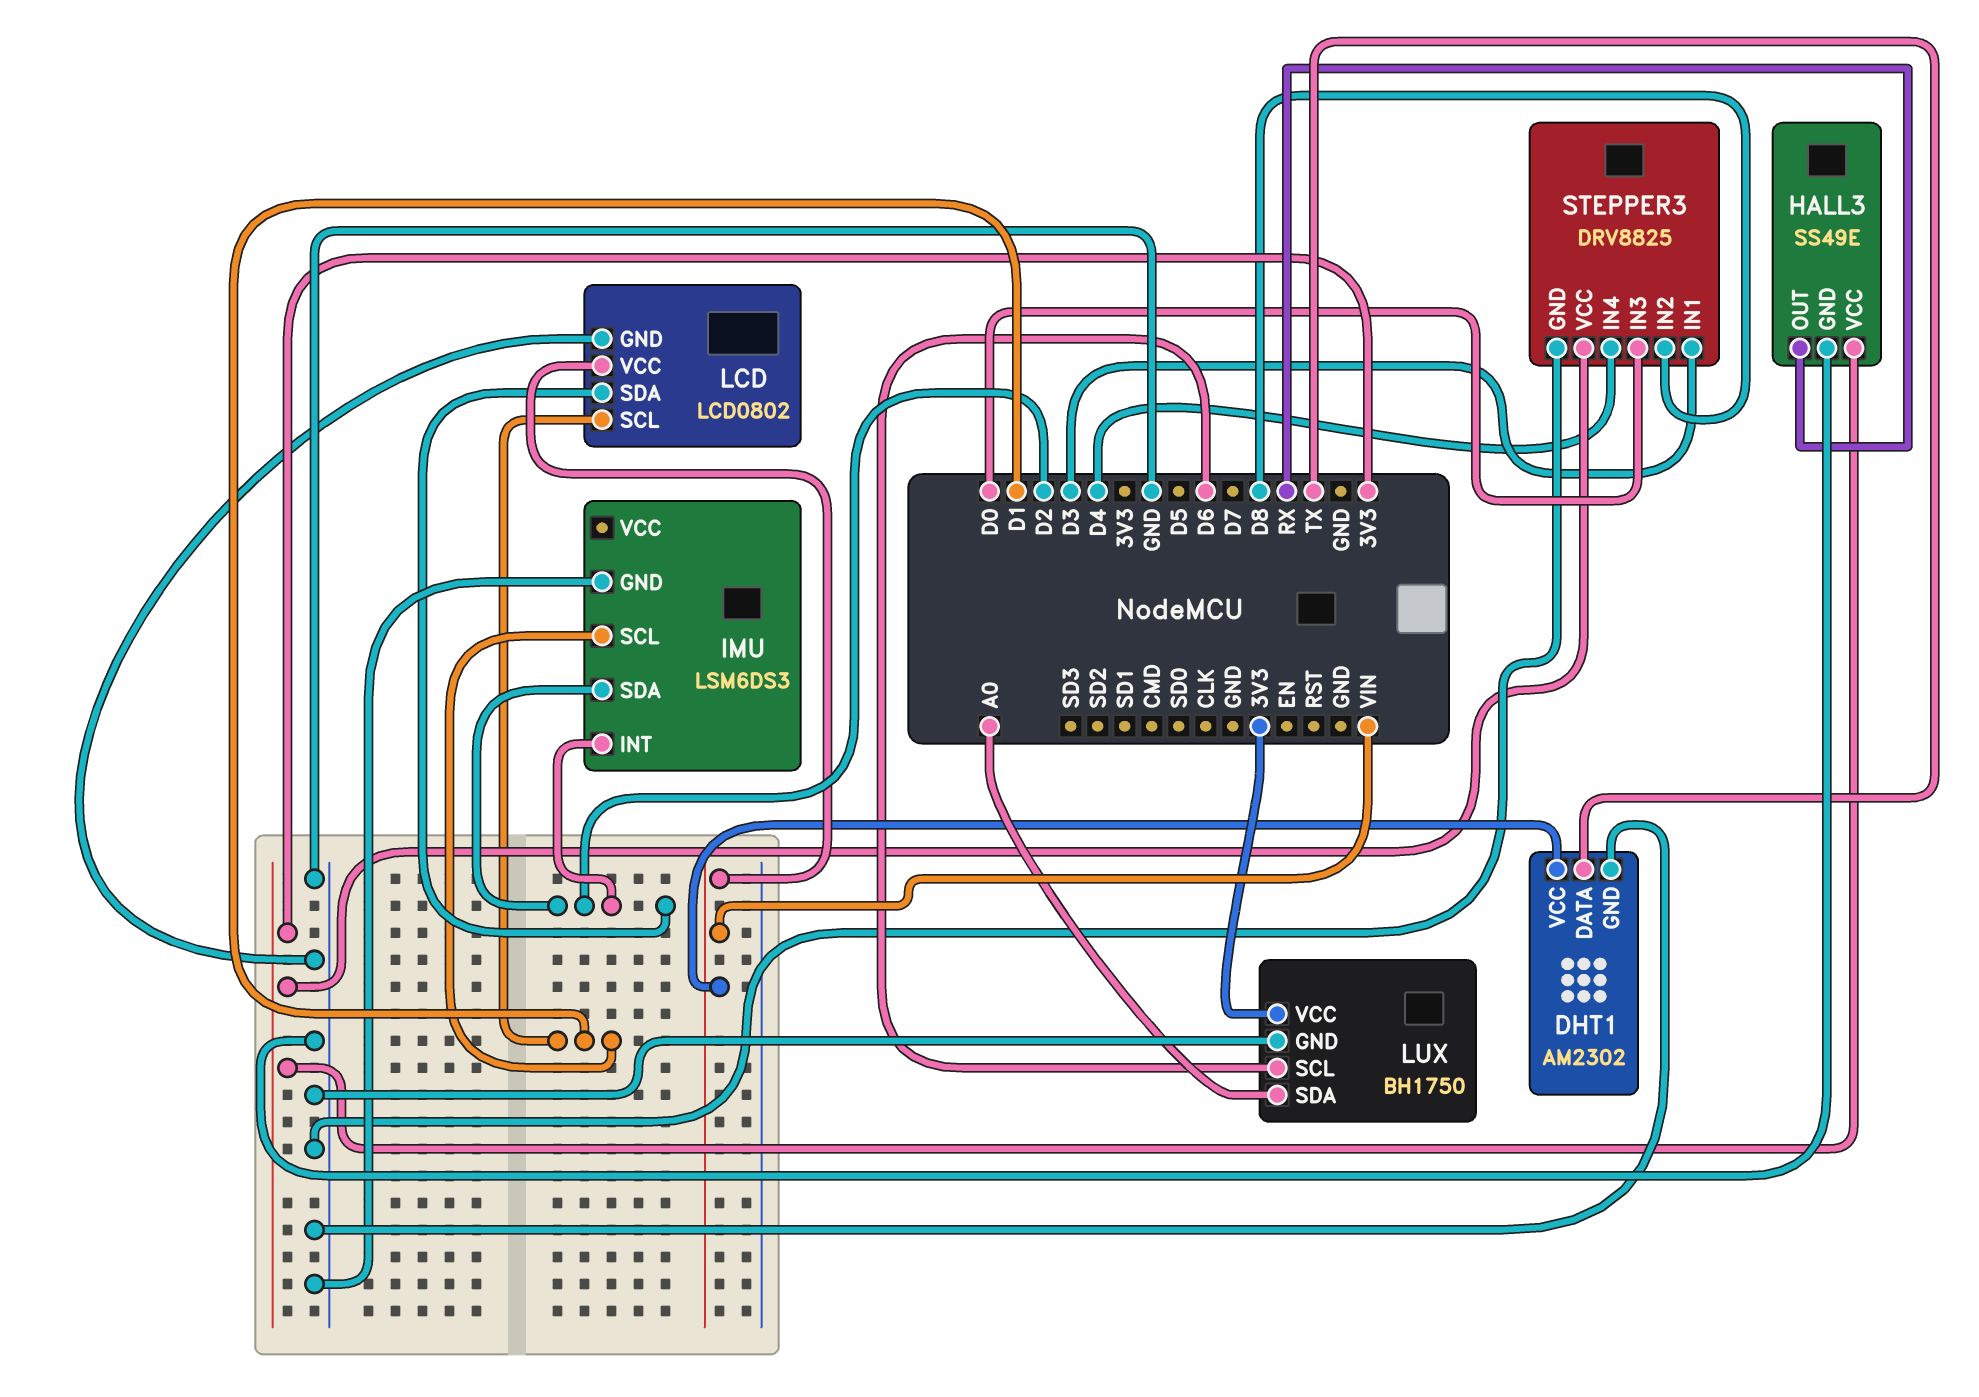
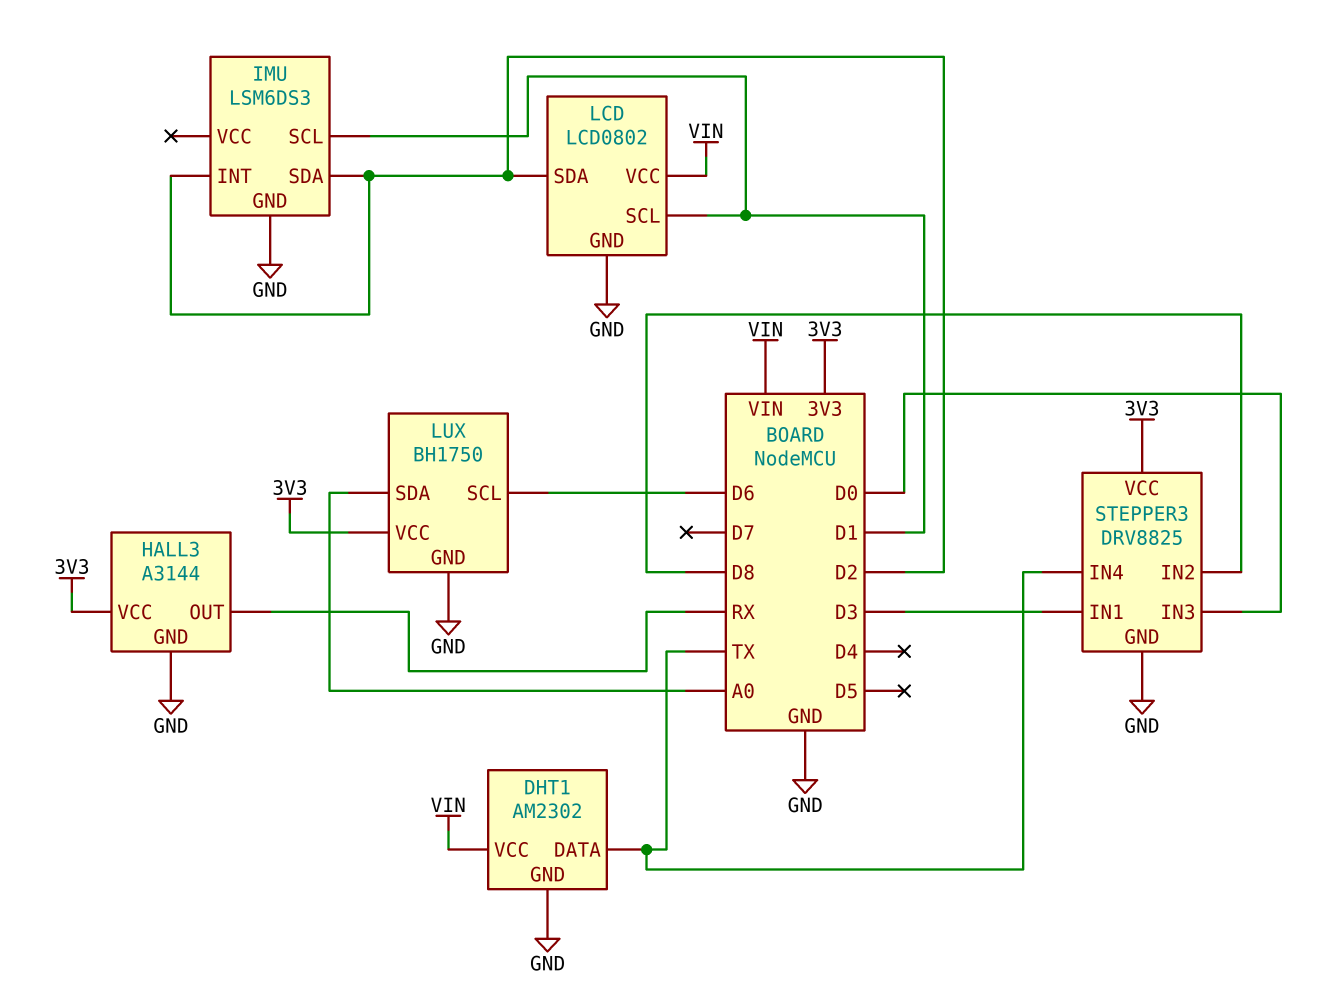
HALL3: SS49E -> A3144
STEPPER3 pin IN4: D4 -> TX

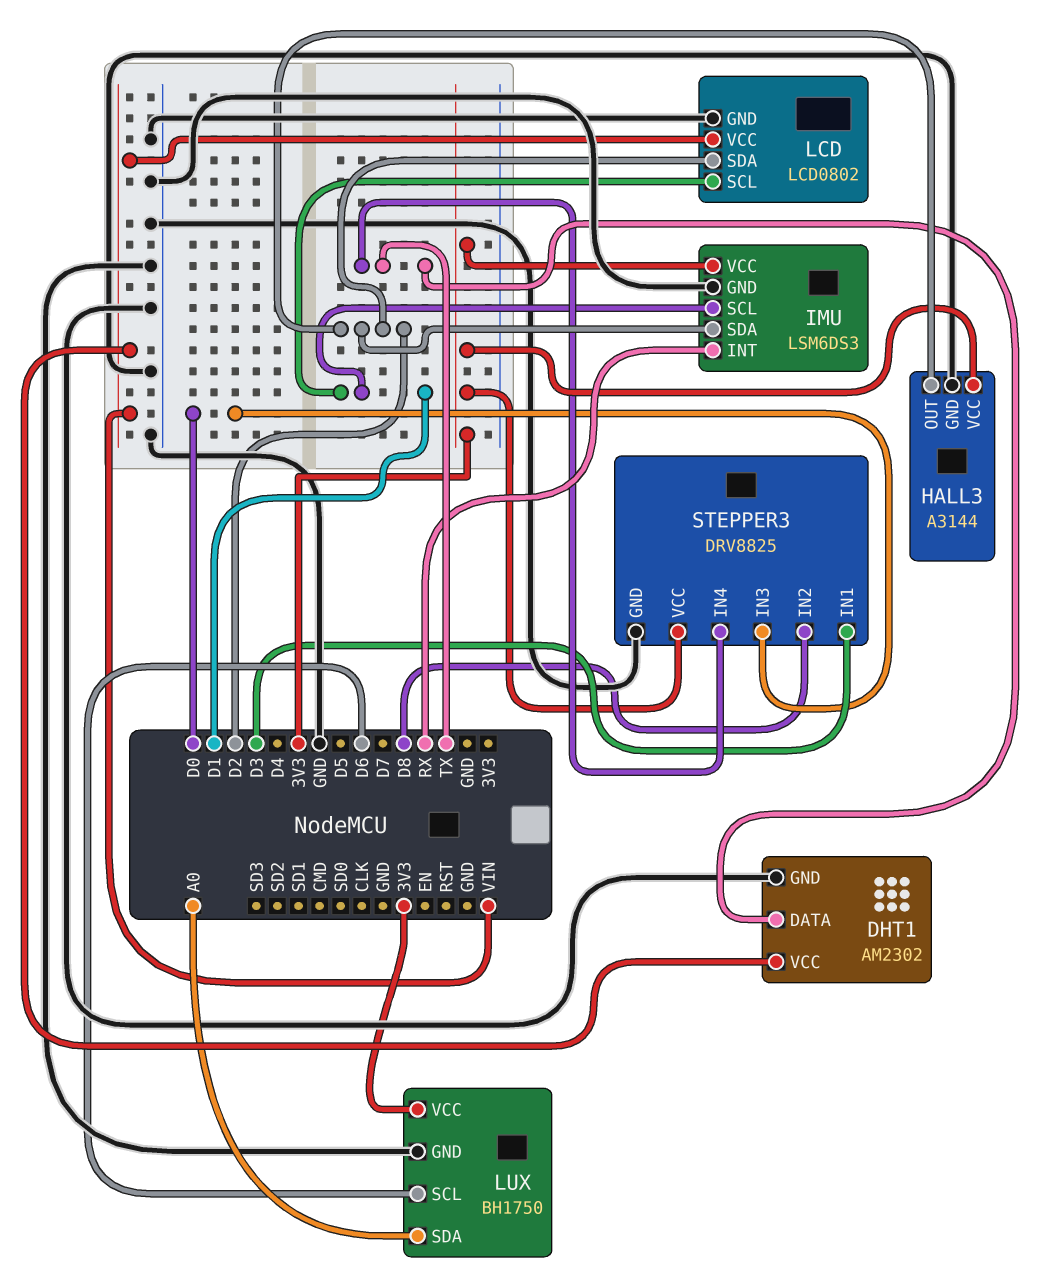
HALL3 pin OUT: RX -> D2
IMU pin INT: D2 -> RX
IMU pin VCC: none -> 3V3

